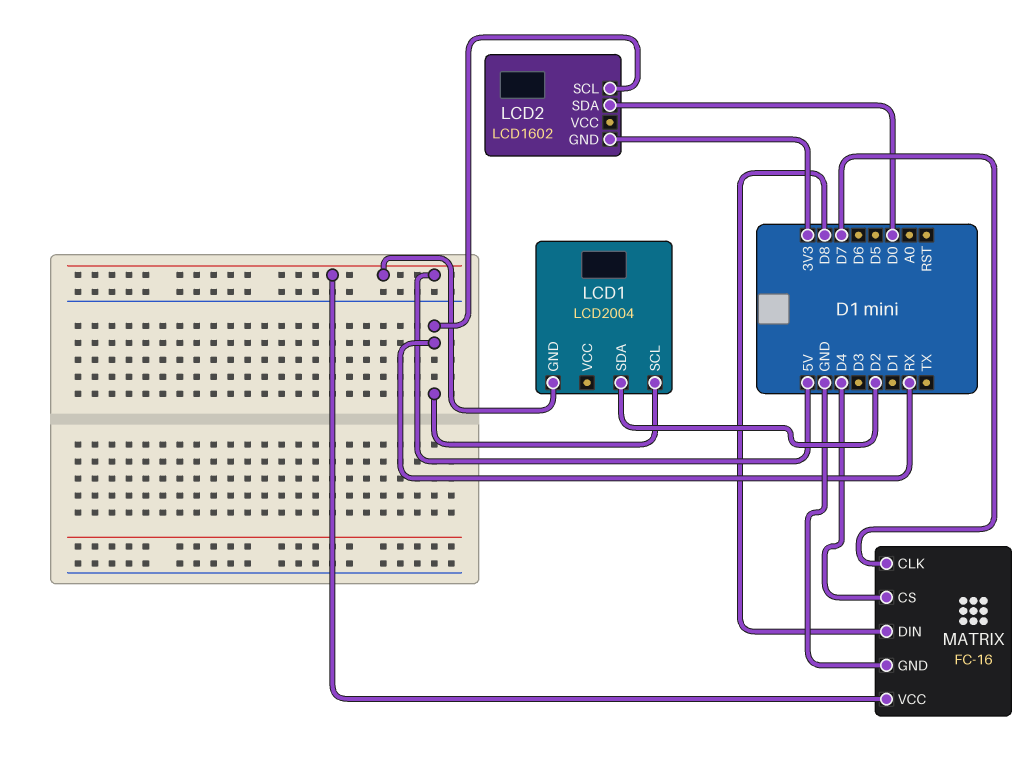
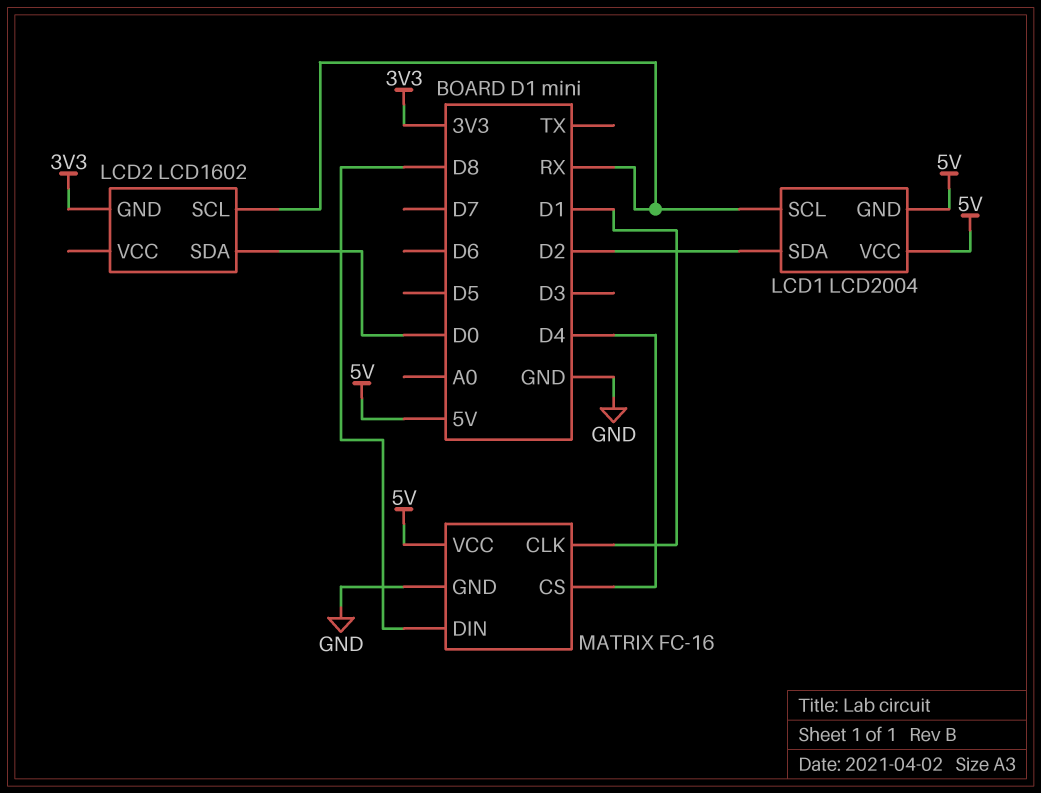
LCD1 pin VCC: none -> 5V
MATRIX pin CLK: D7 -> D1

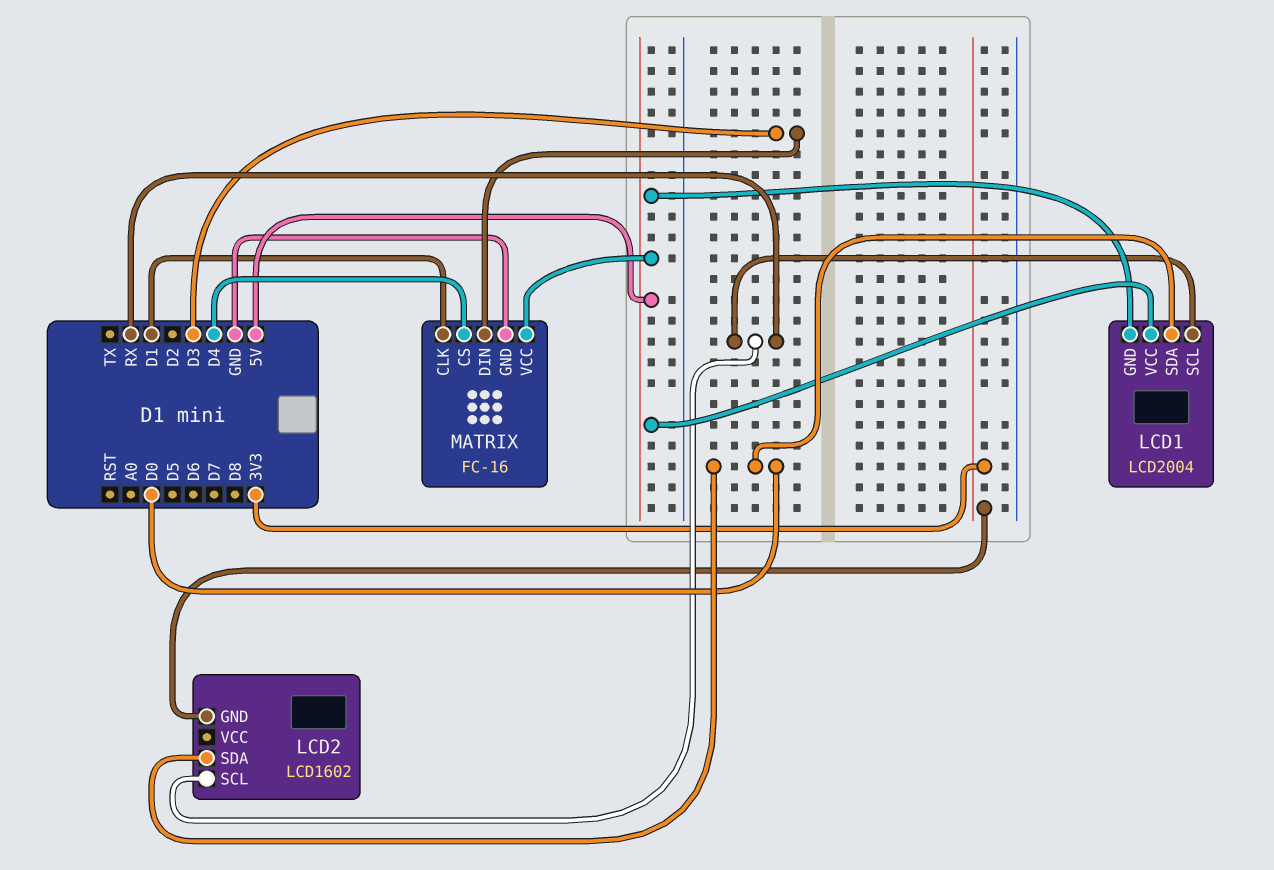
LCD1 pin SDA: D2 -> D0
MATRIX pin DIN: D8 -> D3

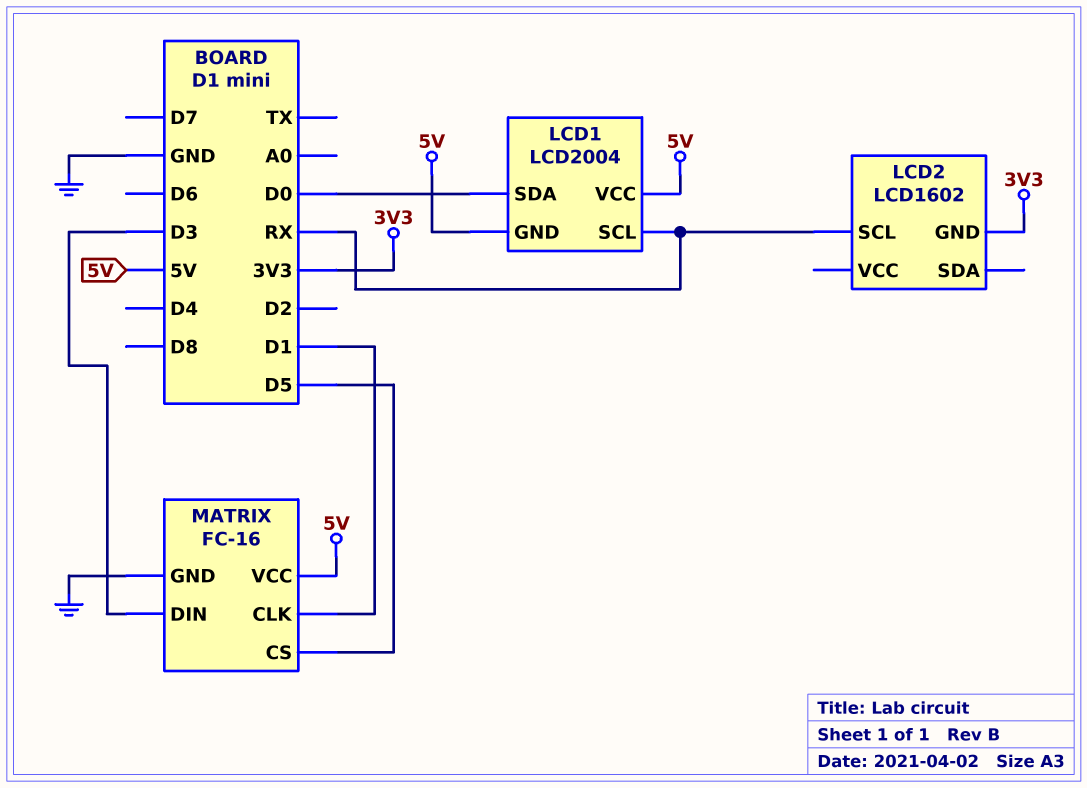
LCD2 pin SDA: D0 -> none
MATRIX pin CS: D4 -> D5

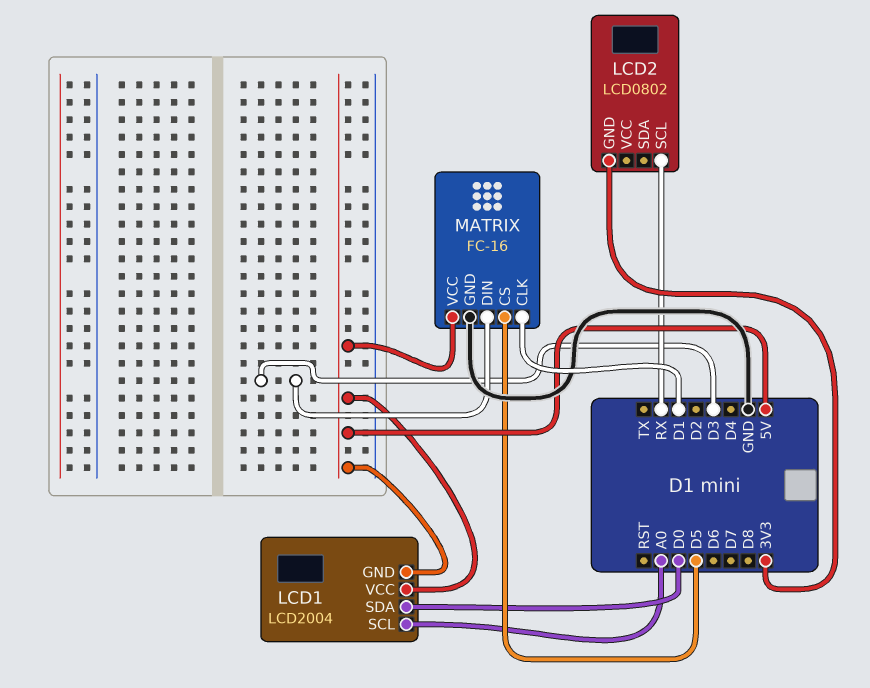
LCD1 pin SCL: RX -> A0
LCD2: LCD1602 -> LCD0802

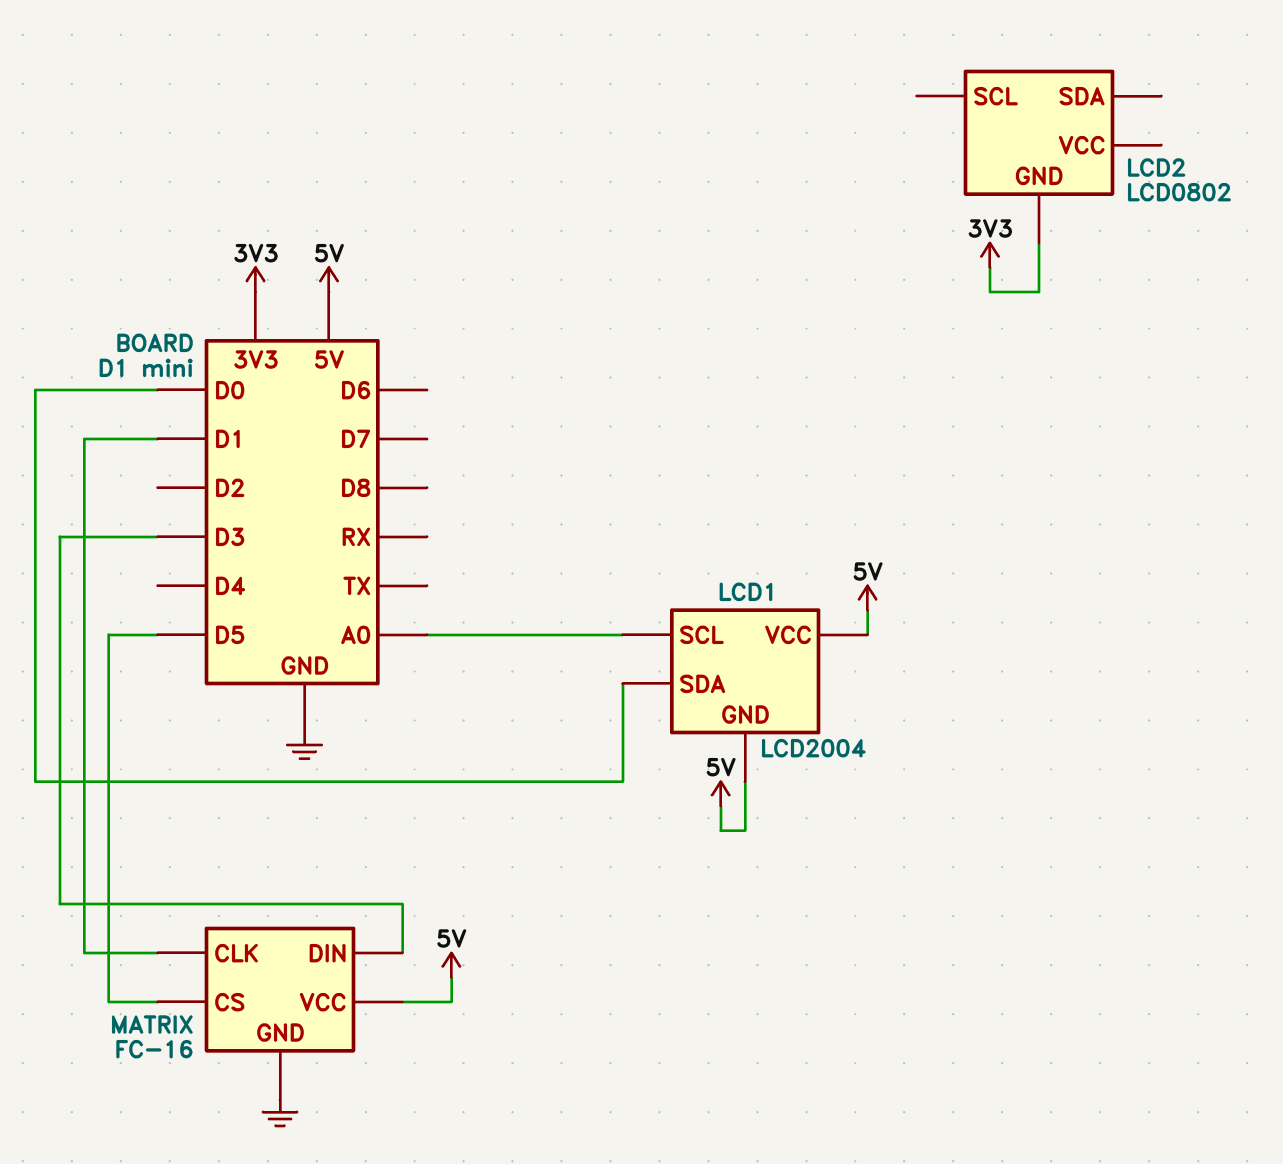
LCD2 pin SCL: RX -> none

